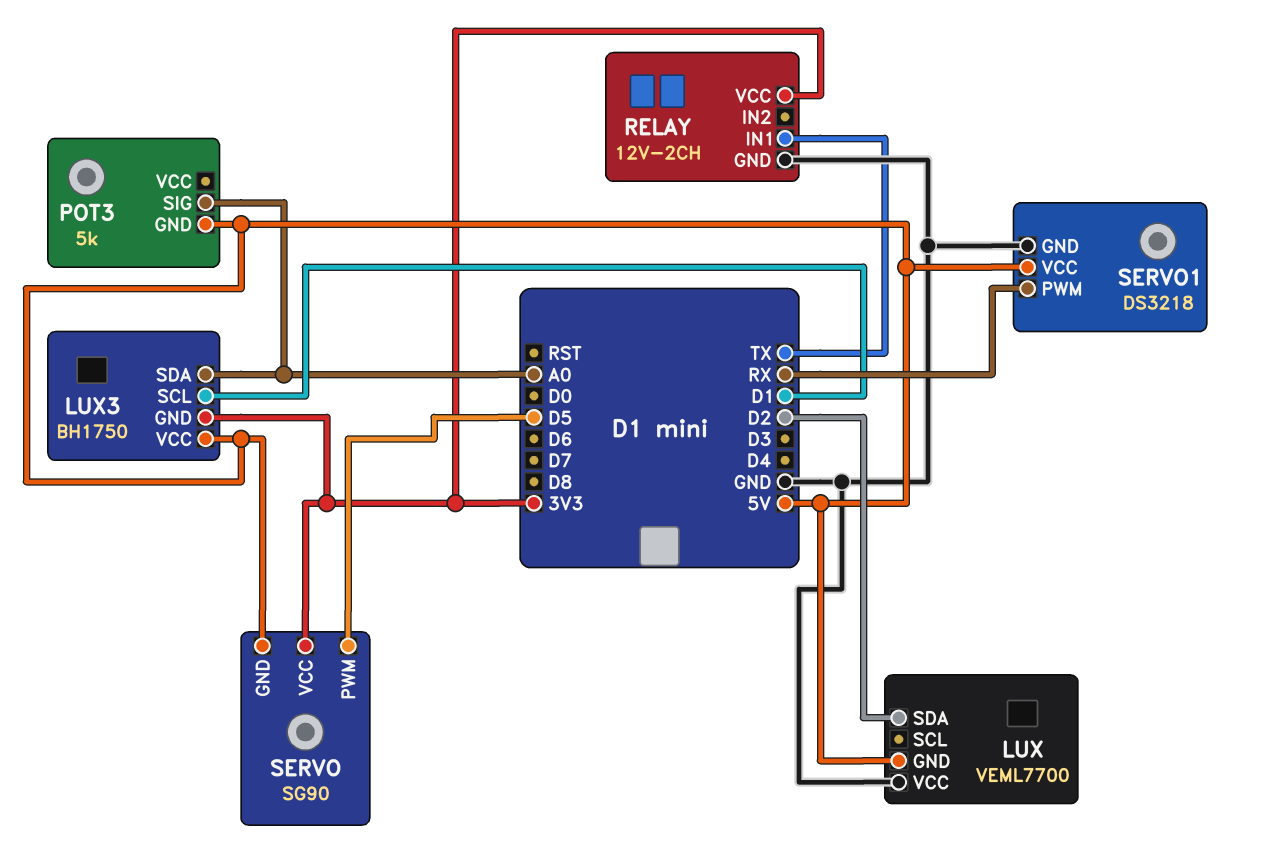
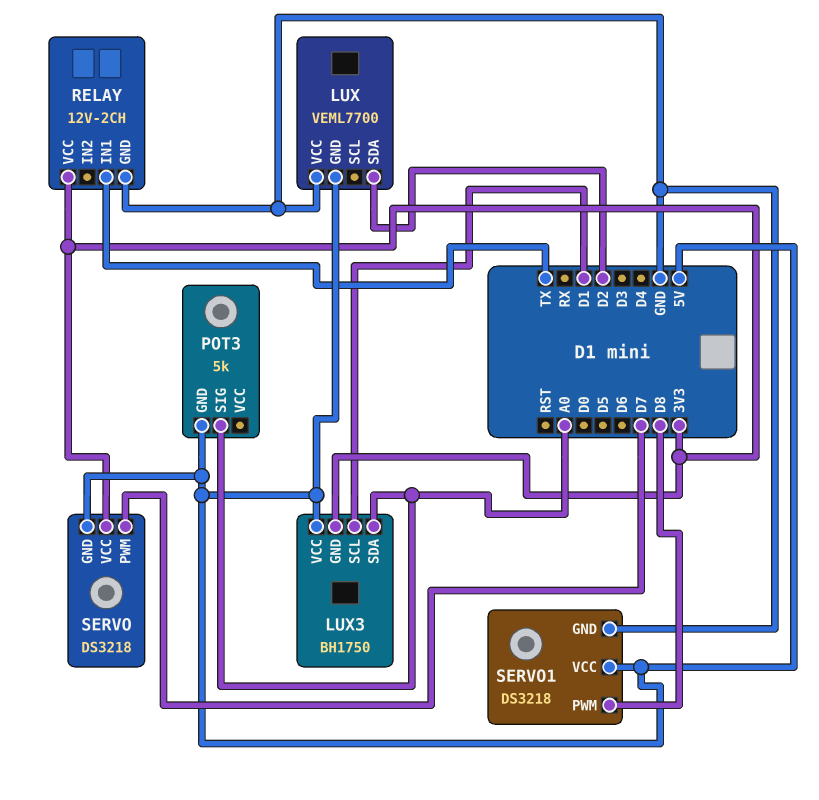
SERVO: SG90 -> DS3218
SERVO pin PWM: D5 -> D7
SERVO1 pin PWM: RX -> D8

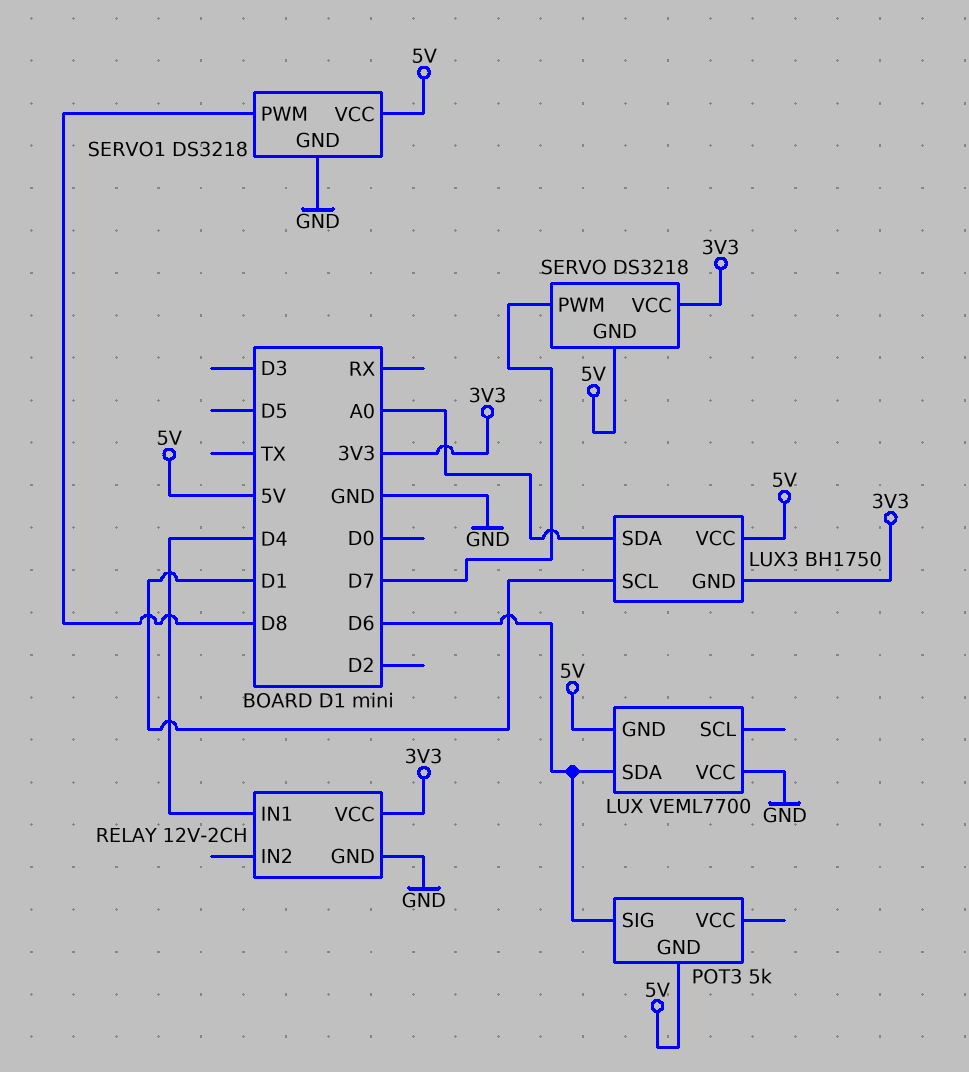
LUX pin SDA: D2 -> D6
POT3 pin SIG: A0 -> D6
RELAY pin IN1: TX -> D4

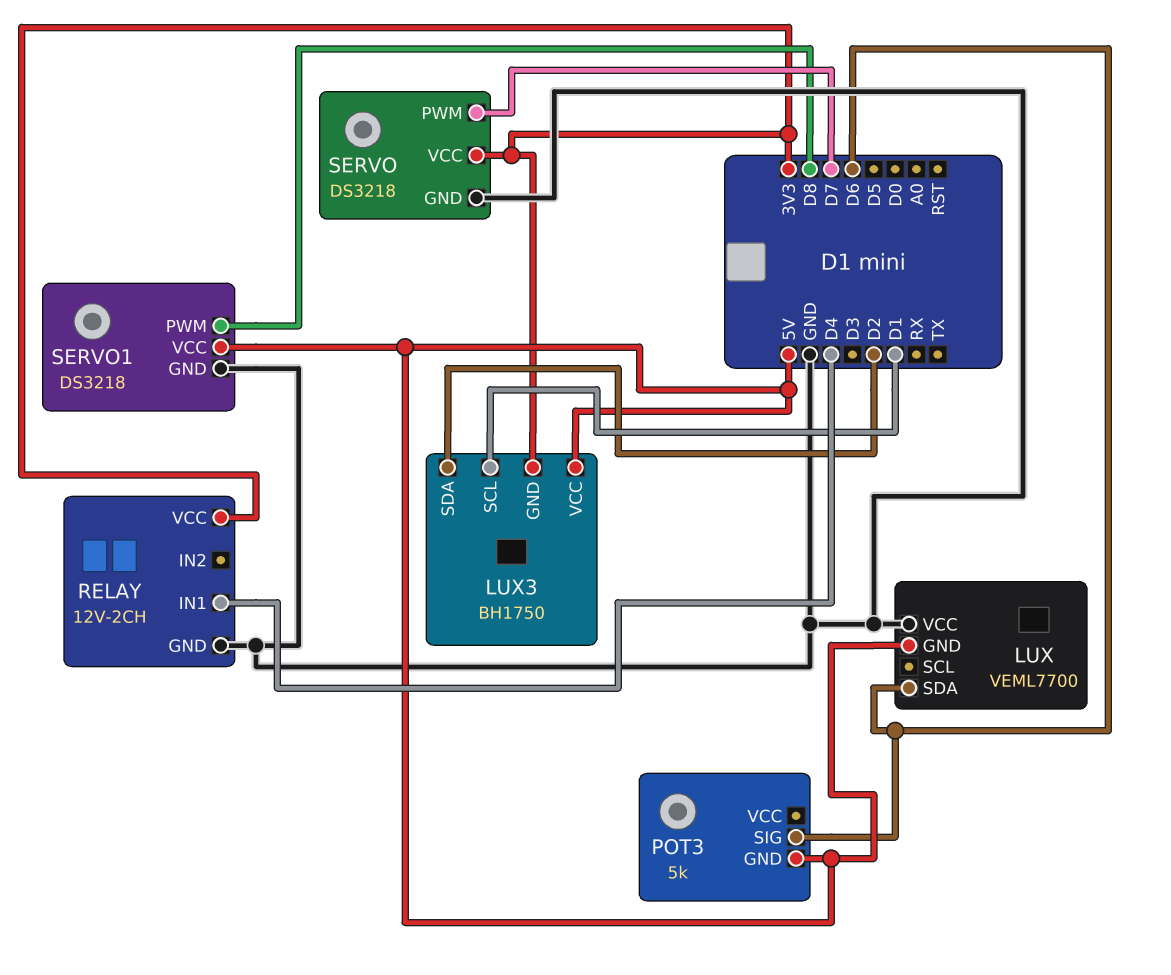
LUX3 pin SDA: A0 -> D2
SERVO pin GND: 5V -> GND

